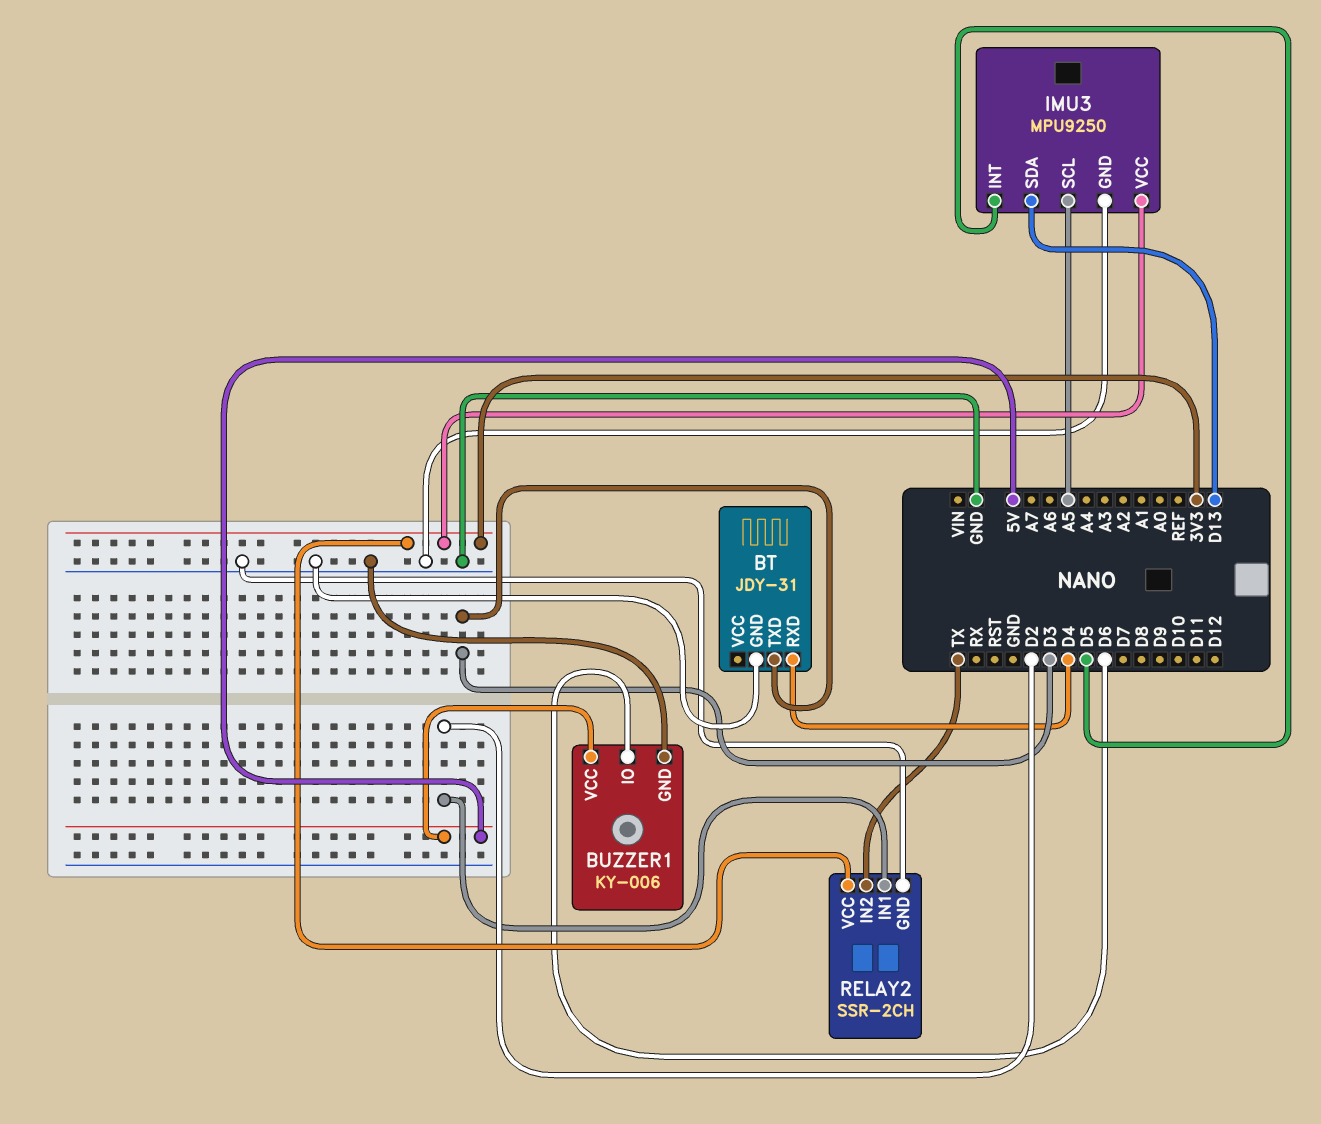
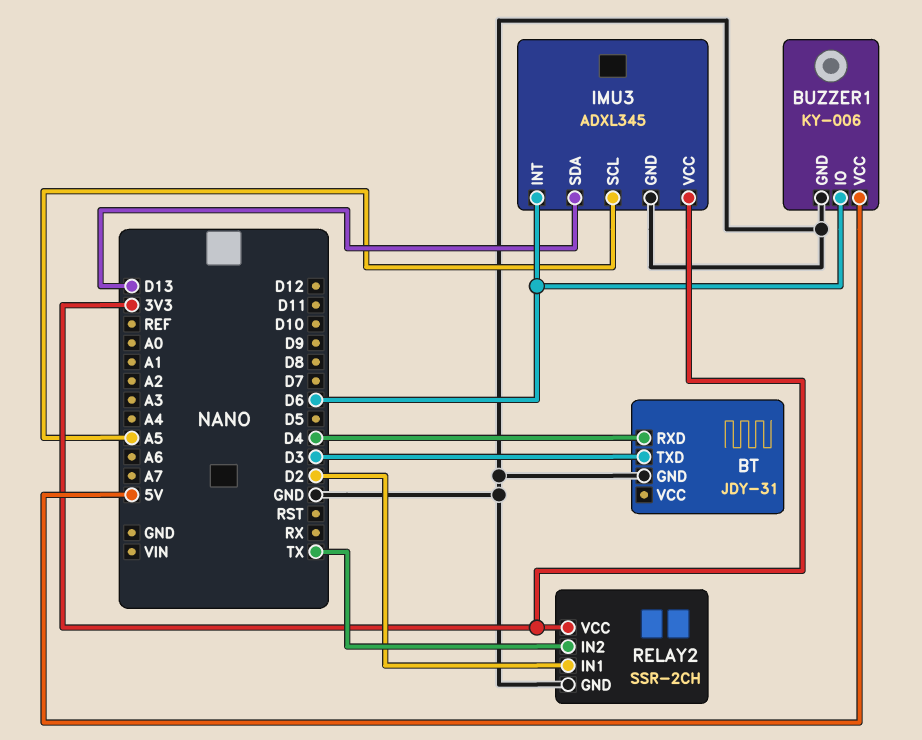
IMU3: MPU9250 -> ADXL345
IMU3 pin INT: D5 -> D6

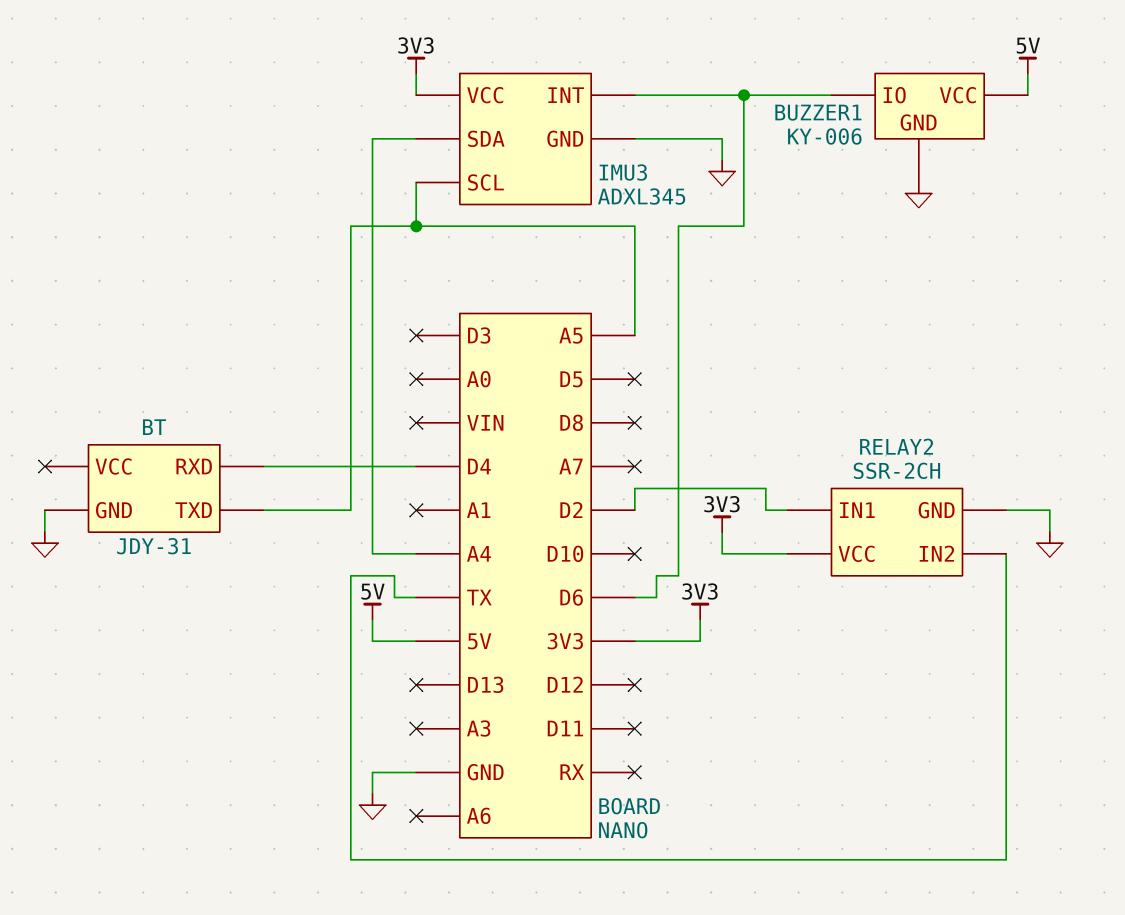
BT pin TXD: D3 -> A5
IMU3 pin SDA: D13 -> A4

